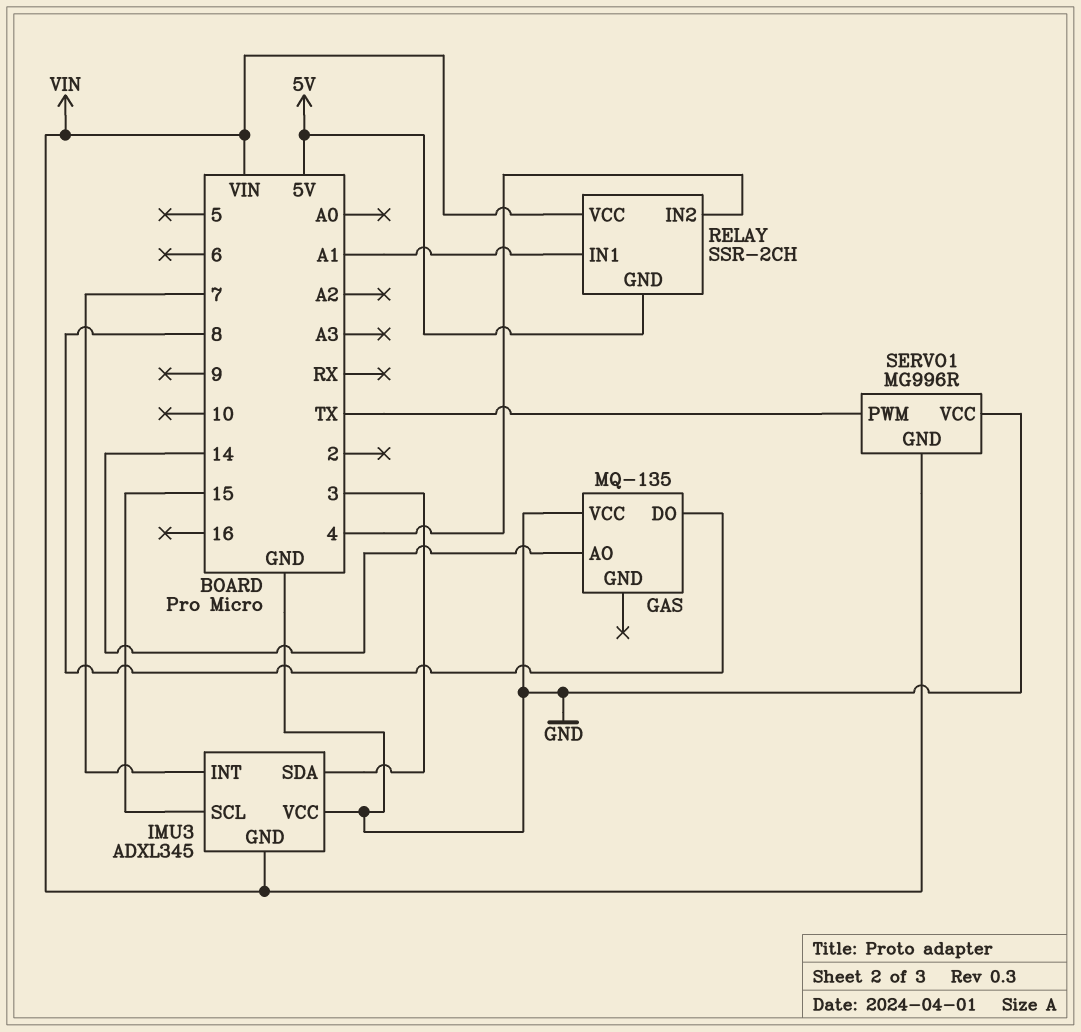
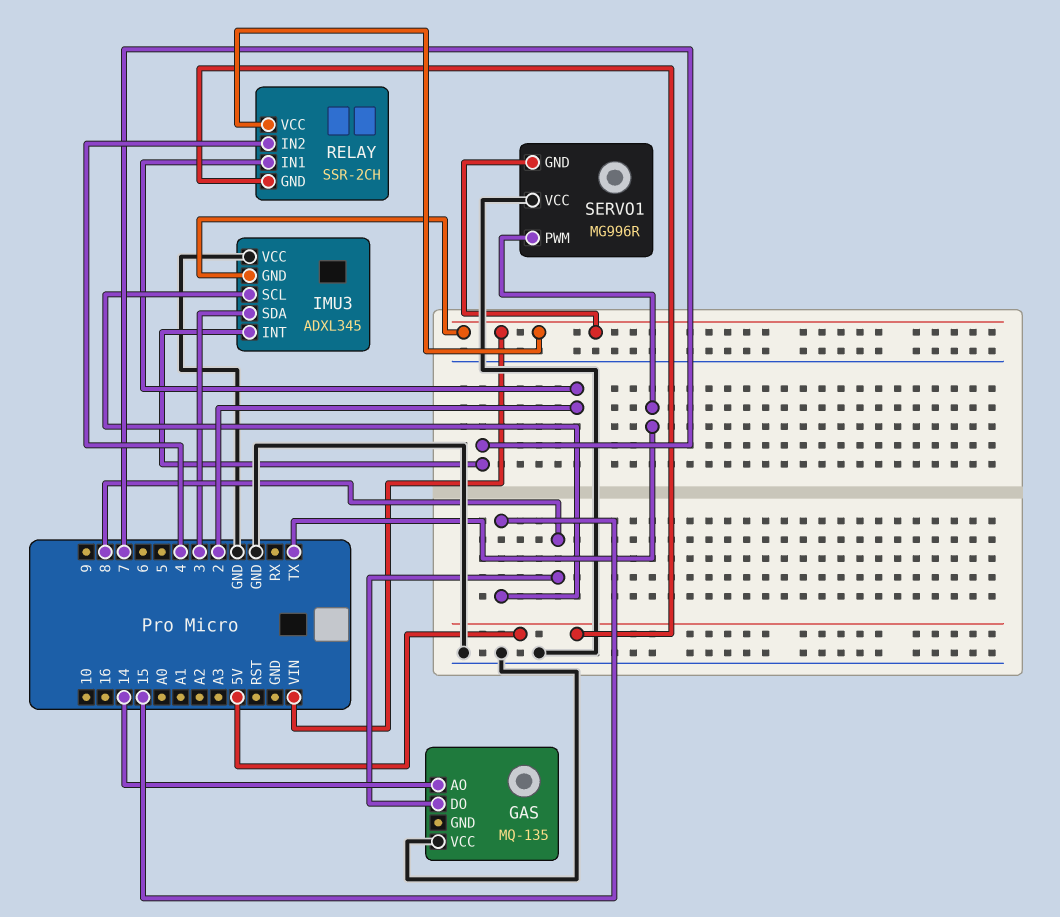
RELAY pin IN1: A1 -> 2

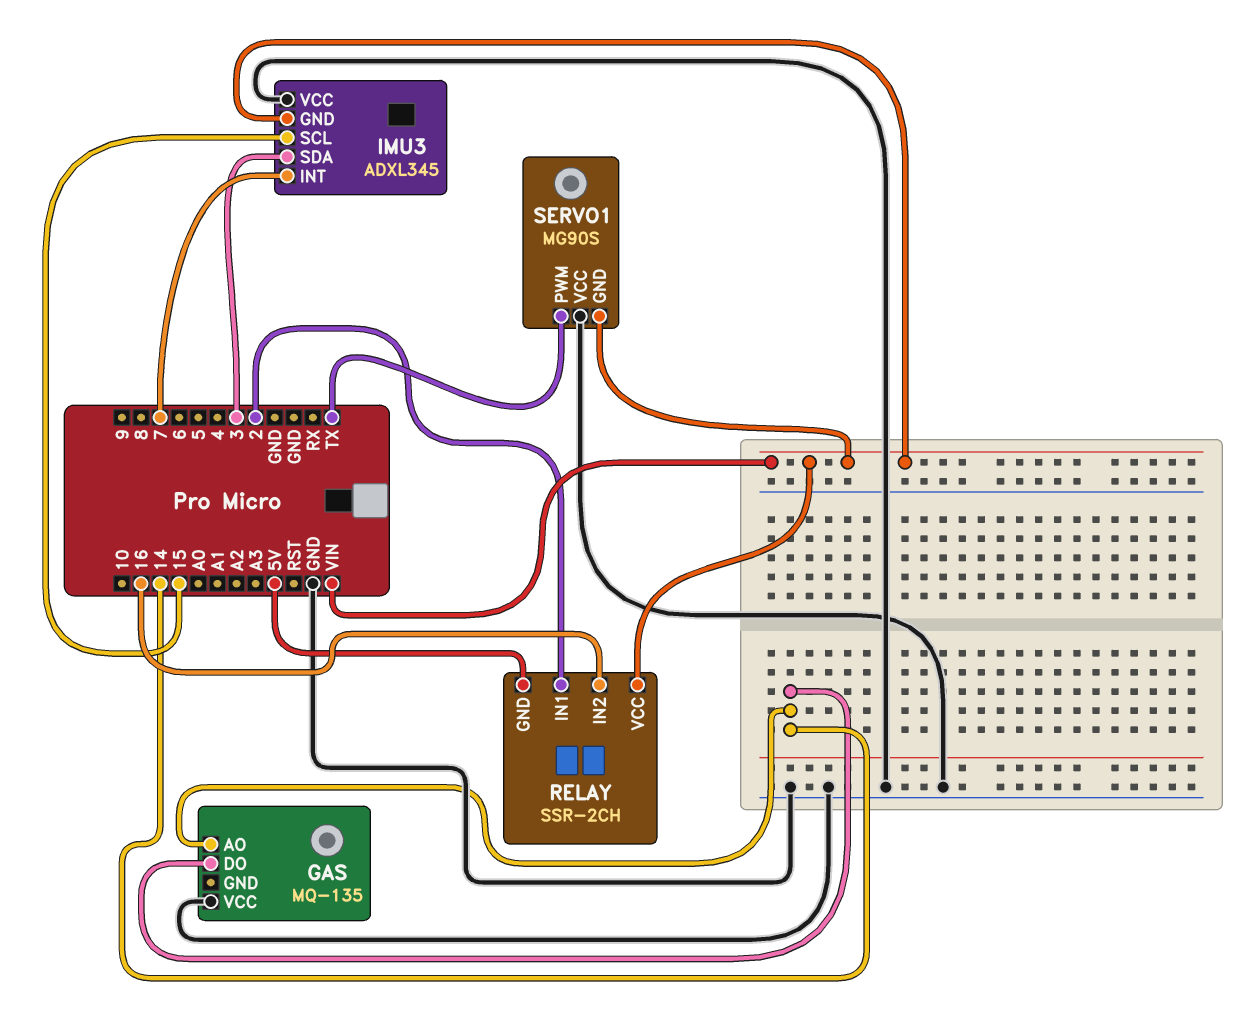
GAS pin DO: 8 -> 14
RELAY pin IN2: 4 -> 16
SERVO1: MG996R -> MG90S

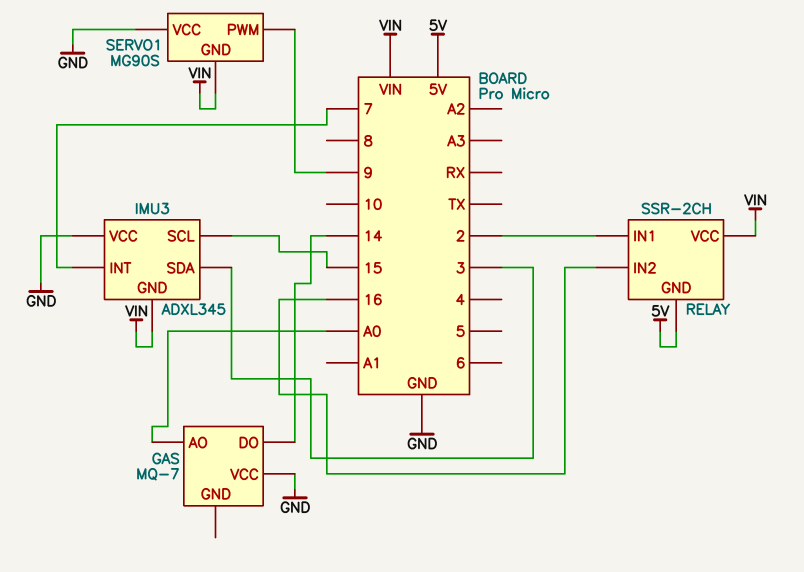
GAS: MQ-135 -> MQ-7
GAS pin AO: 14 -> A0
SERVO1 pin PWM: TX -> 9

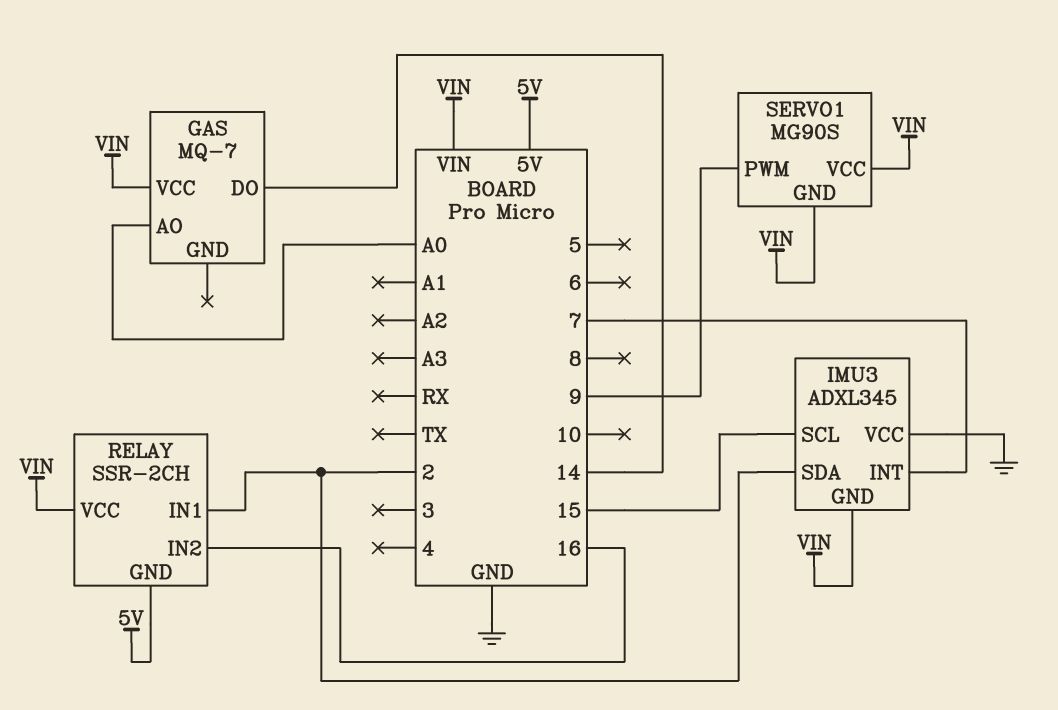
GAS pin VCC: GND -> VIN
IMU3 pin SDA: 3 -> 2
SERVO1 pin VCC: GND -> VIN

